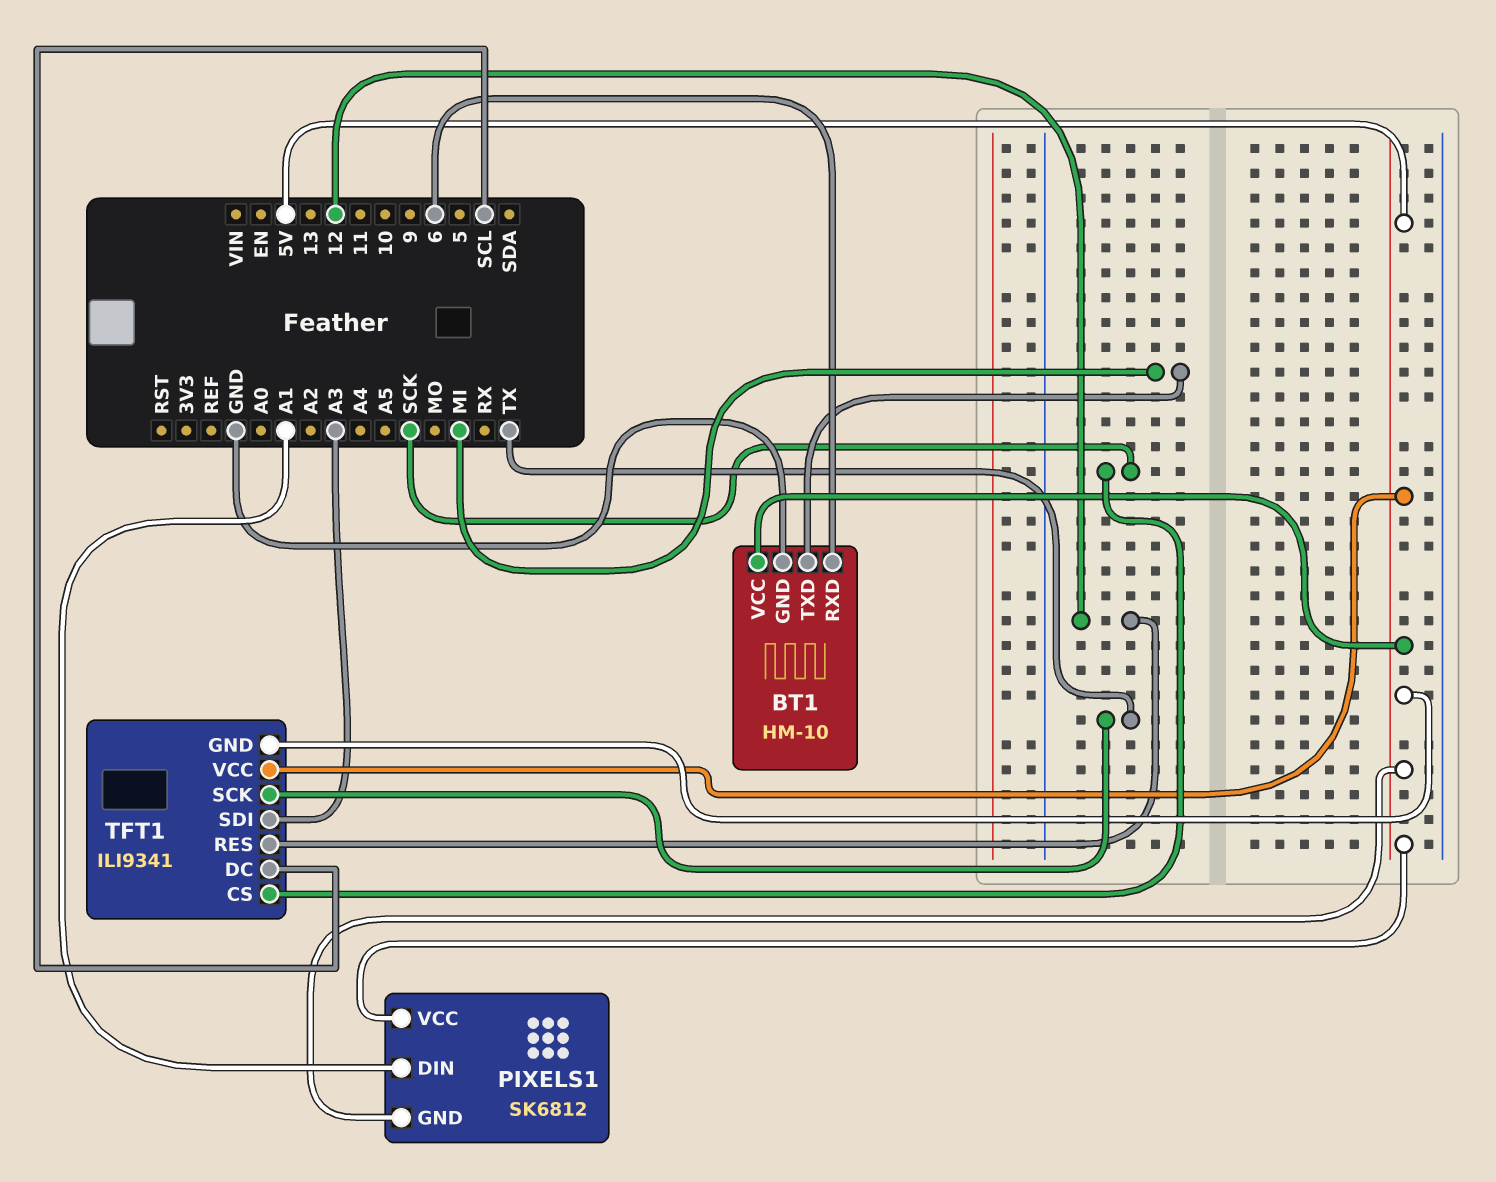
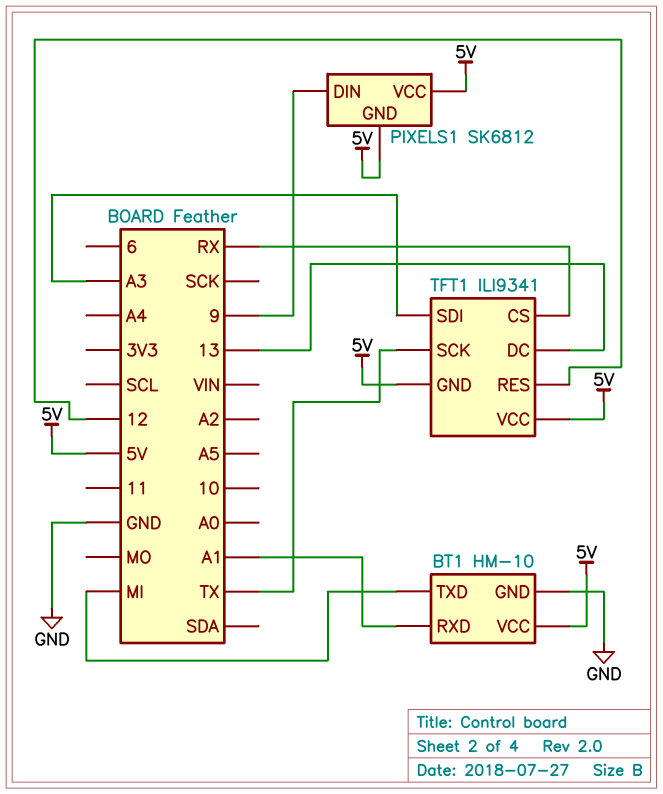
BT1 pin RXD: 6 -> A1
PIXELS1 pin DIN: A1 -> 9
TFT1 pin CS: SCK -> RX
TFT1 pin DC: SCL -> 13

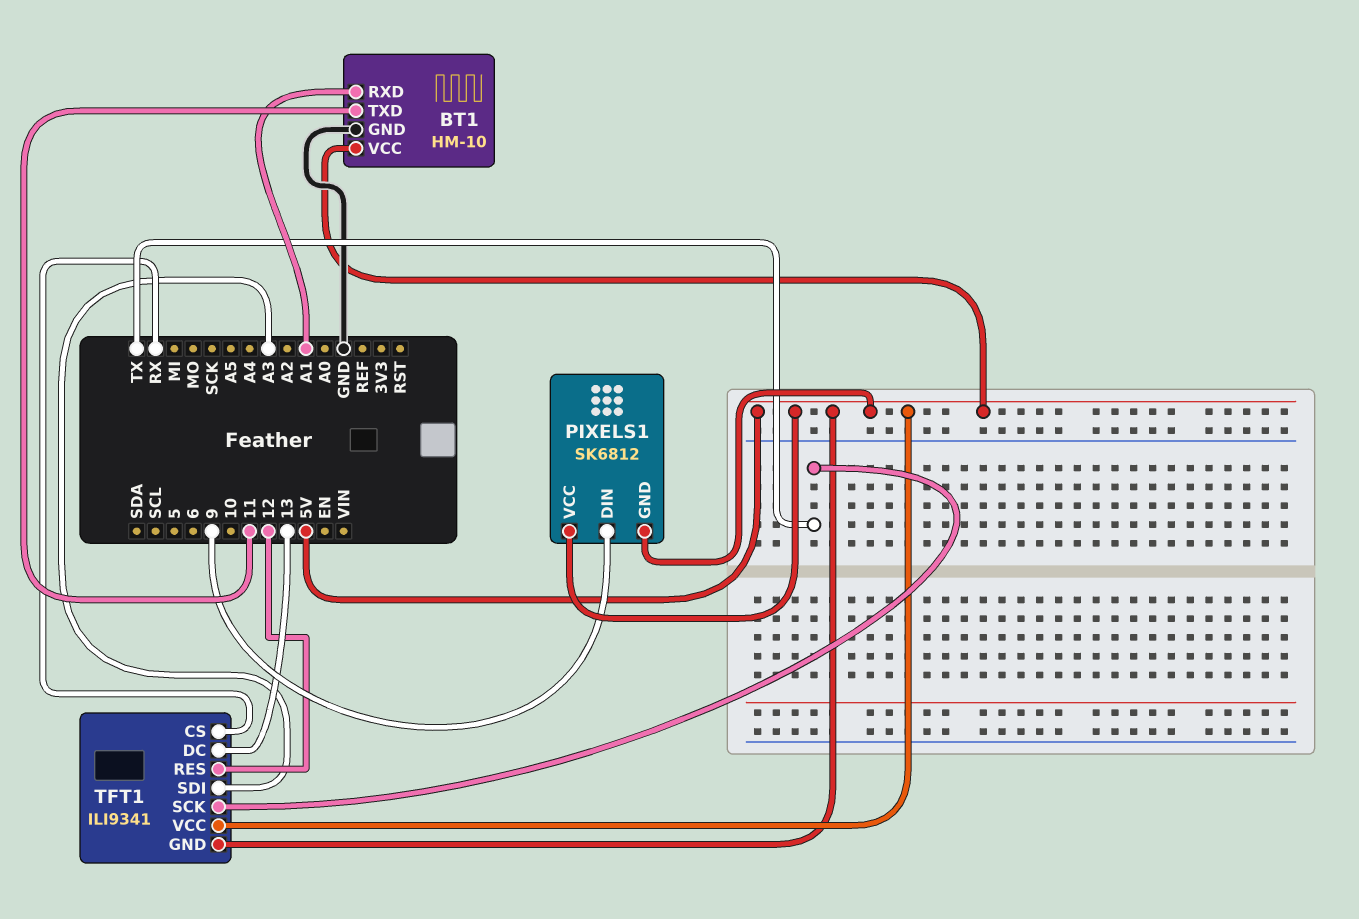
BT1 pin TXD: MI -> 11

